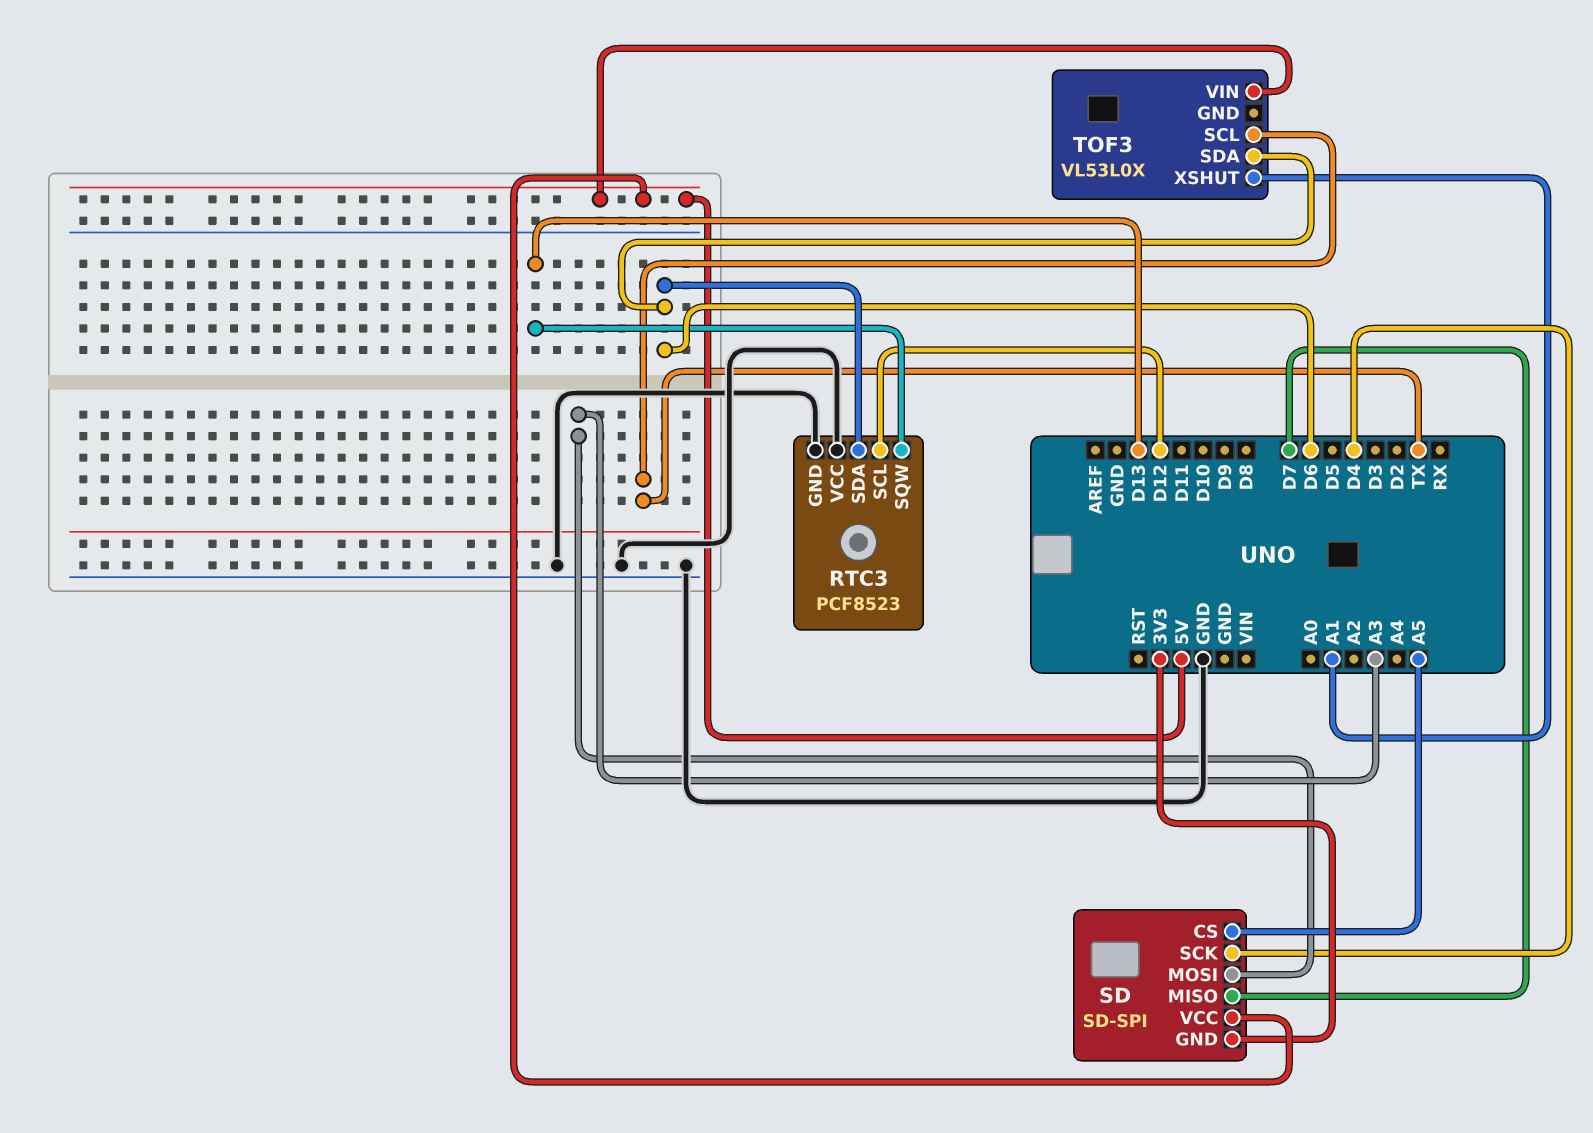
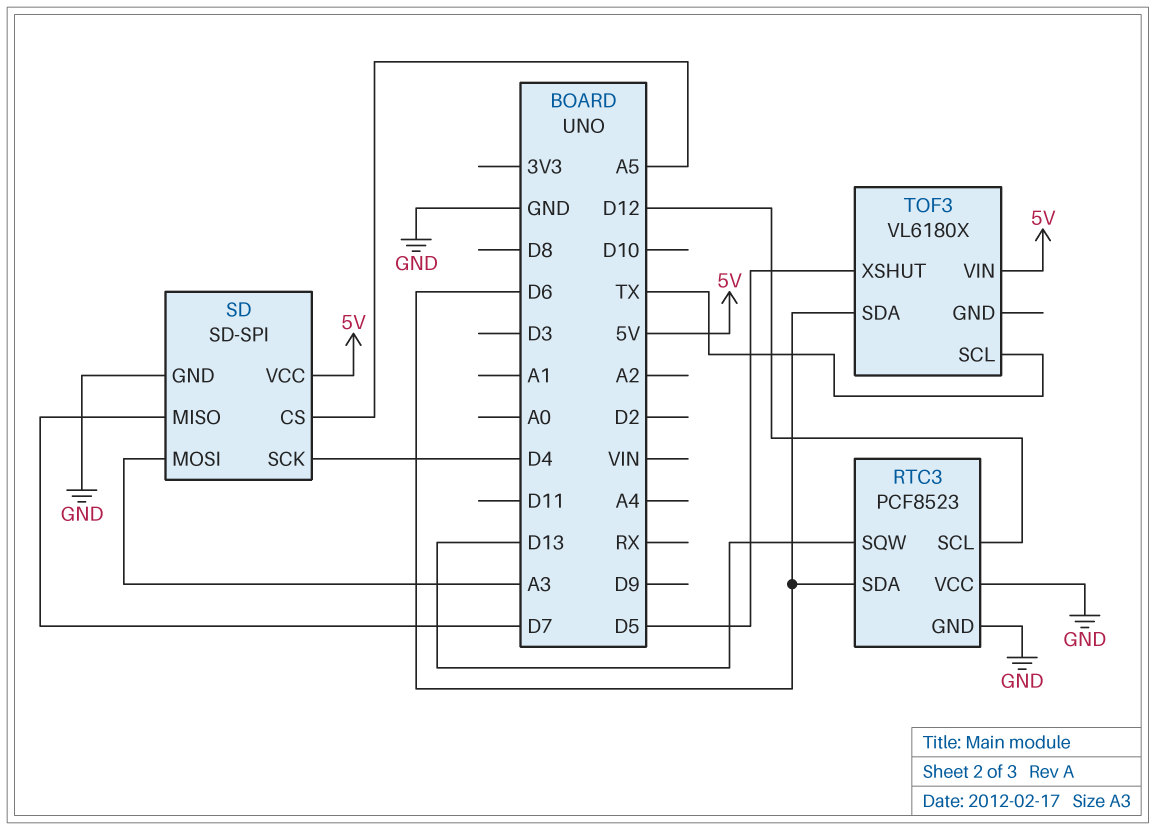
SD pin GND: 3V3 -> GND
TOF3: VL53L0X -> VL6180X
TOF3 pin XSHUT: A1 -> D5

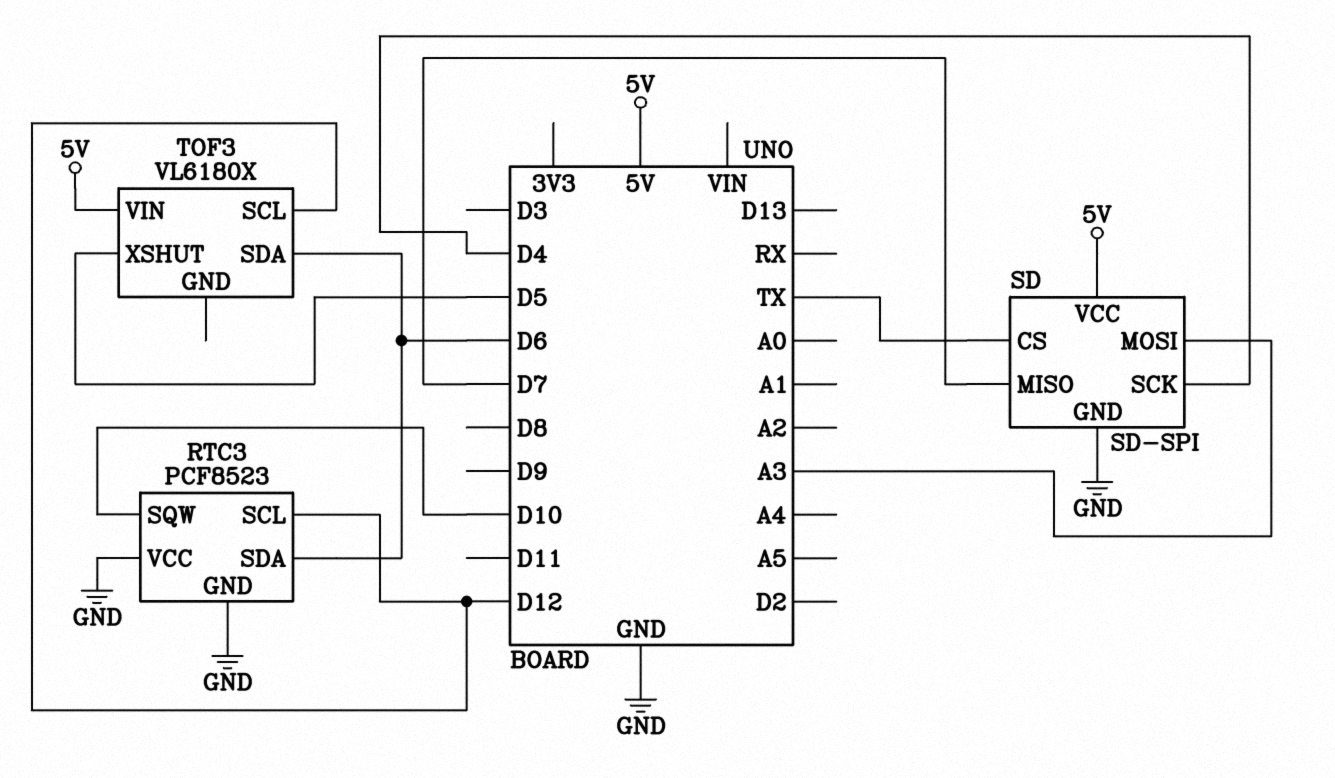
RTC3 pin SQW: D13 -> D10
SD pin CS: A5 -> TX
TOF3 pin SCL: TX -> D12

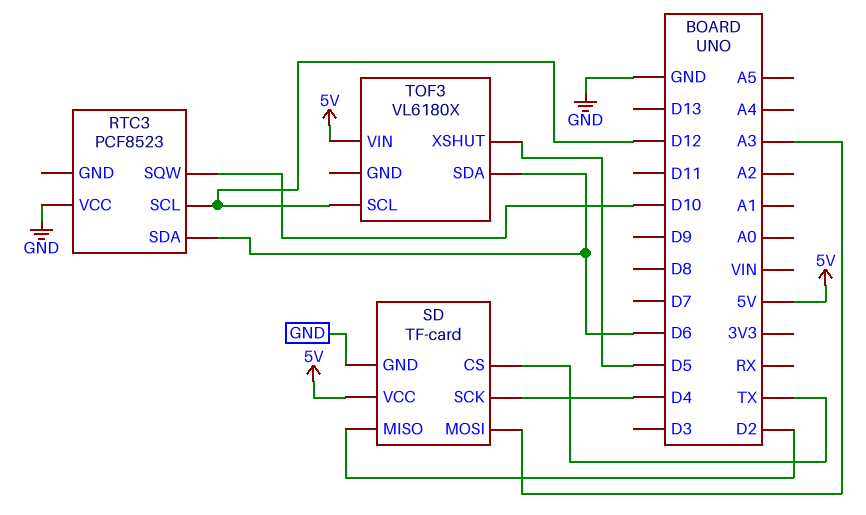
RTC3 pin GND: GND -> none
SD: SD-SPI -> TF-card
SD pin MISO: D7 -> D2

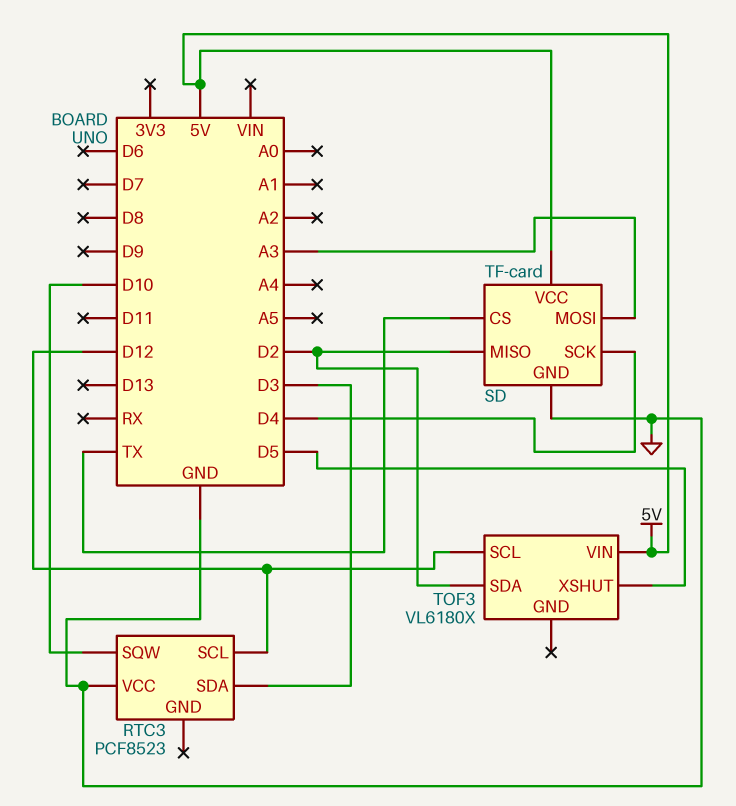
RTC3 pin SDA: D6 -> D3
TOF3 pin SDA: D6 -> D2

